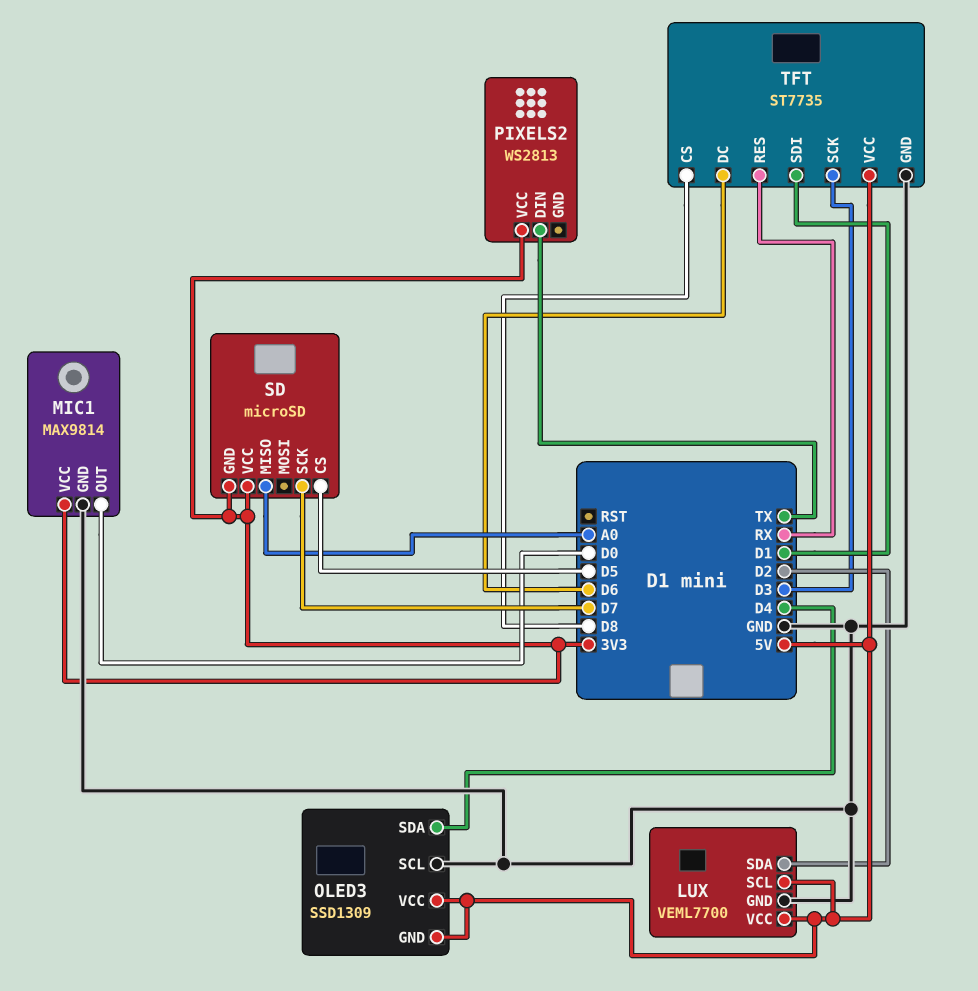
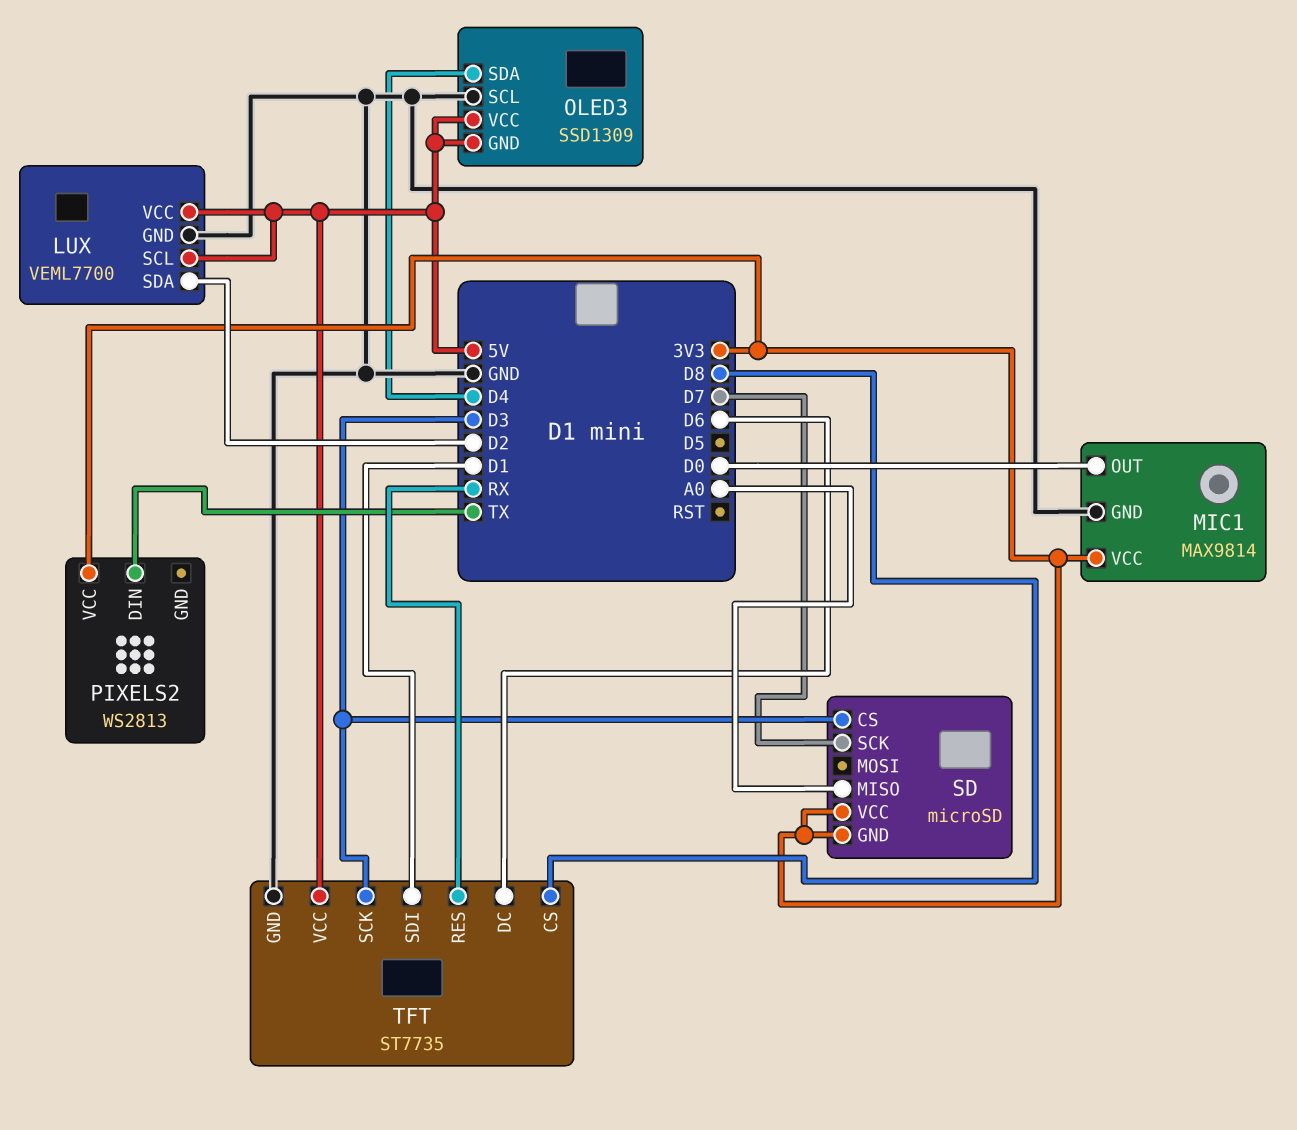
SD pin CS: D5 -> D3

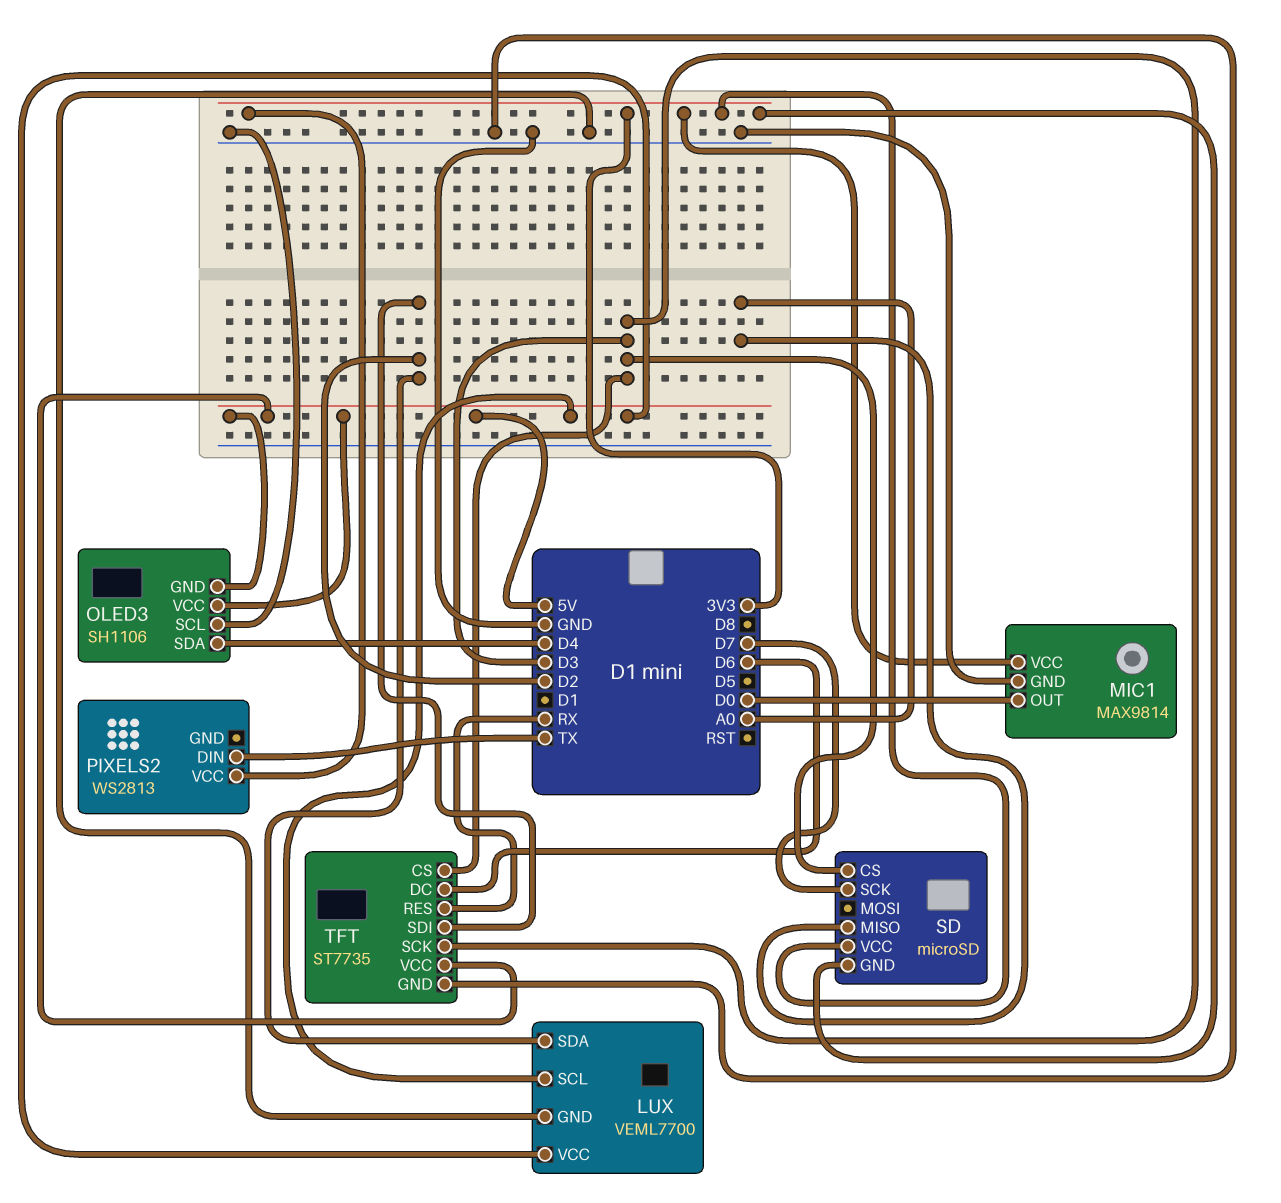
OLED3: SSD1309 -> SH1106
TFT pin CS: D8 -> D3
TFT pin SDI: D1 -> D2

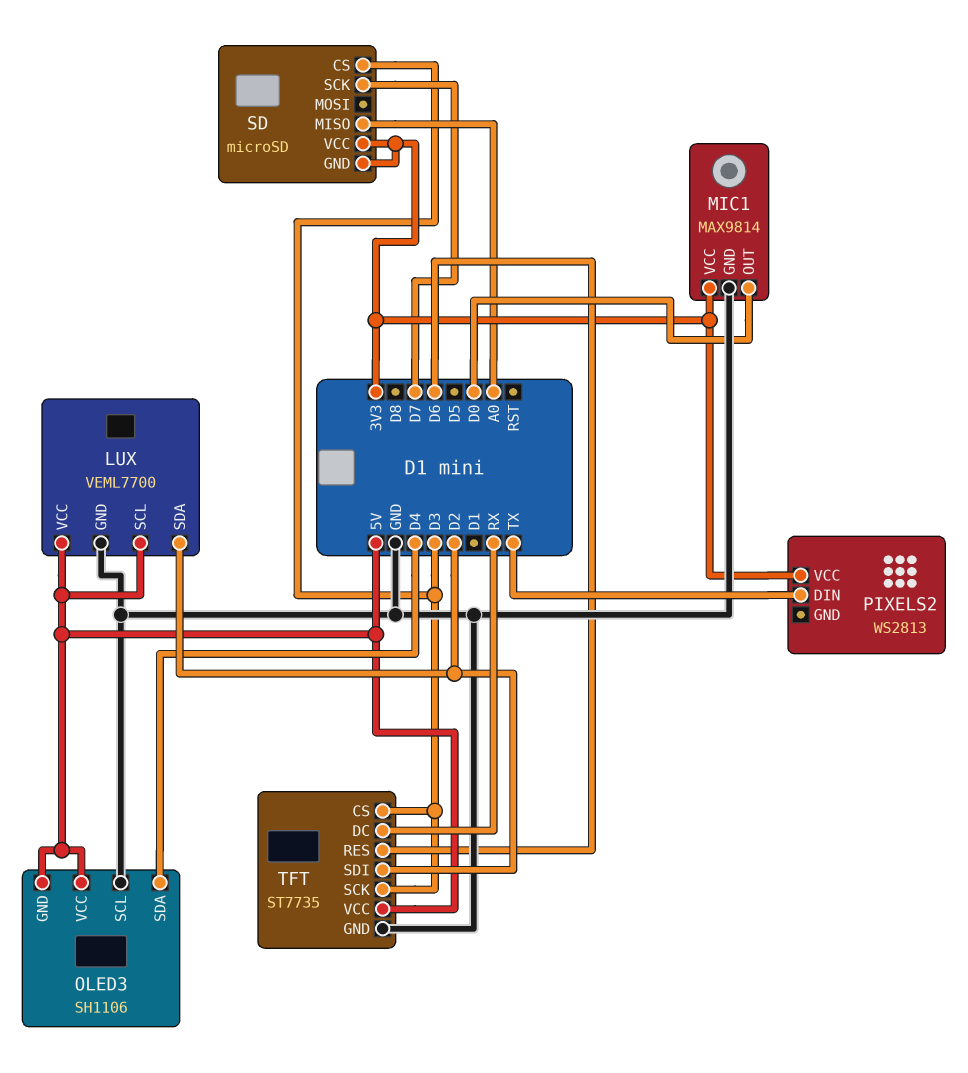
TFT pin DC: D6 -> RX
TFT pin RES: RX -> D6

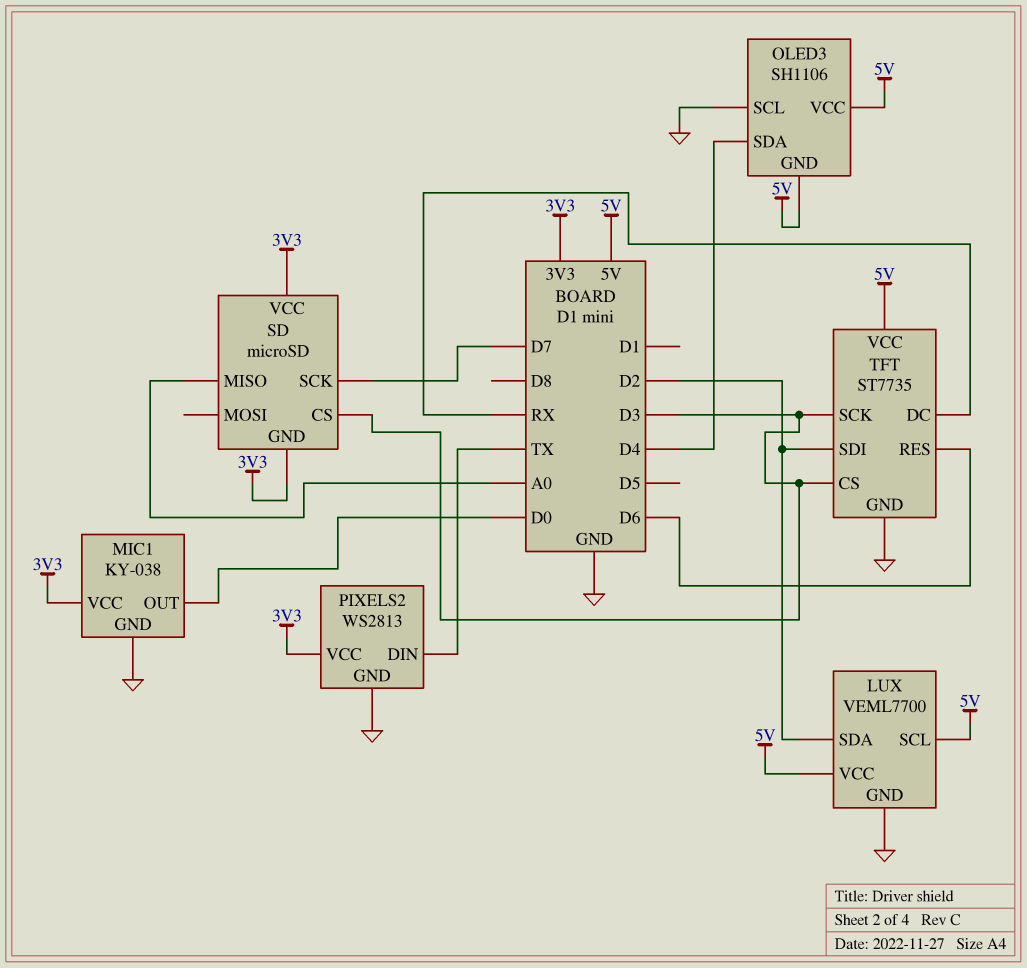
MIC1: MAX9814 -> KY-038
PIXELS2 pin GND: none -> GND

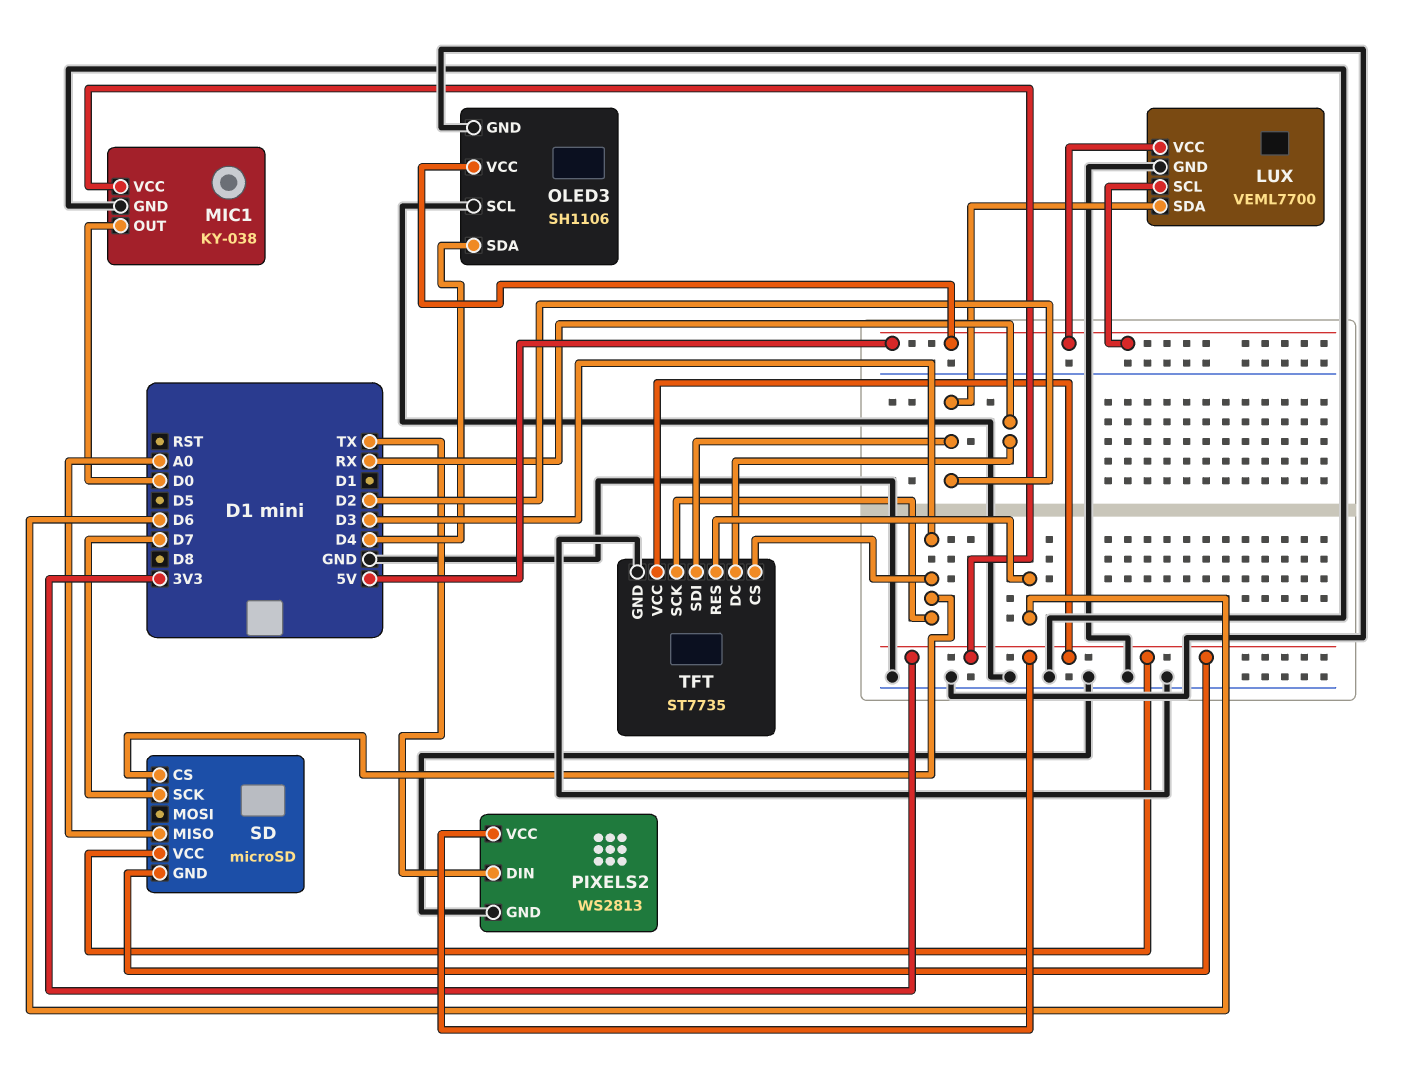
OLED3 pin GND: 5V -> GND
TFT pin VCC: 5V -> 3V3

